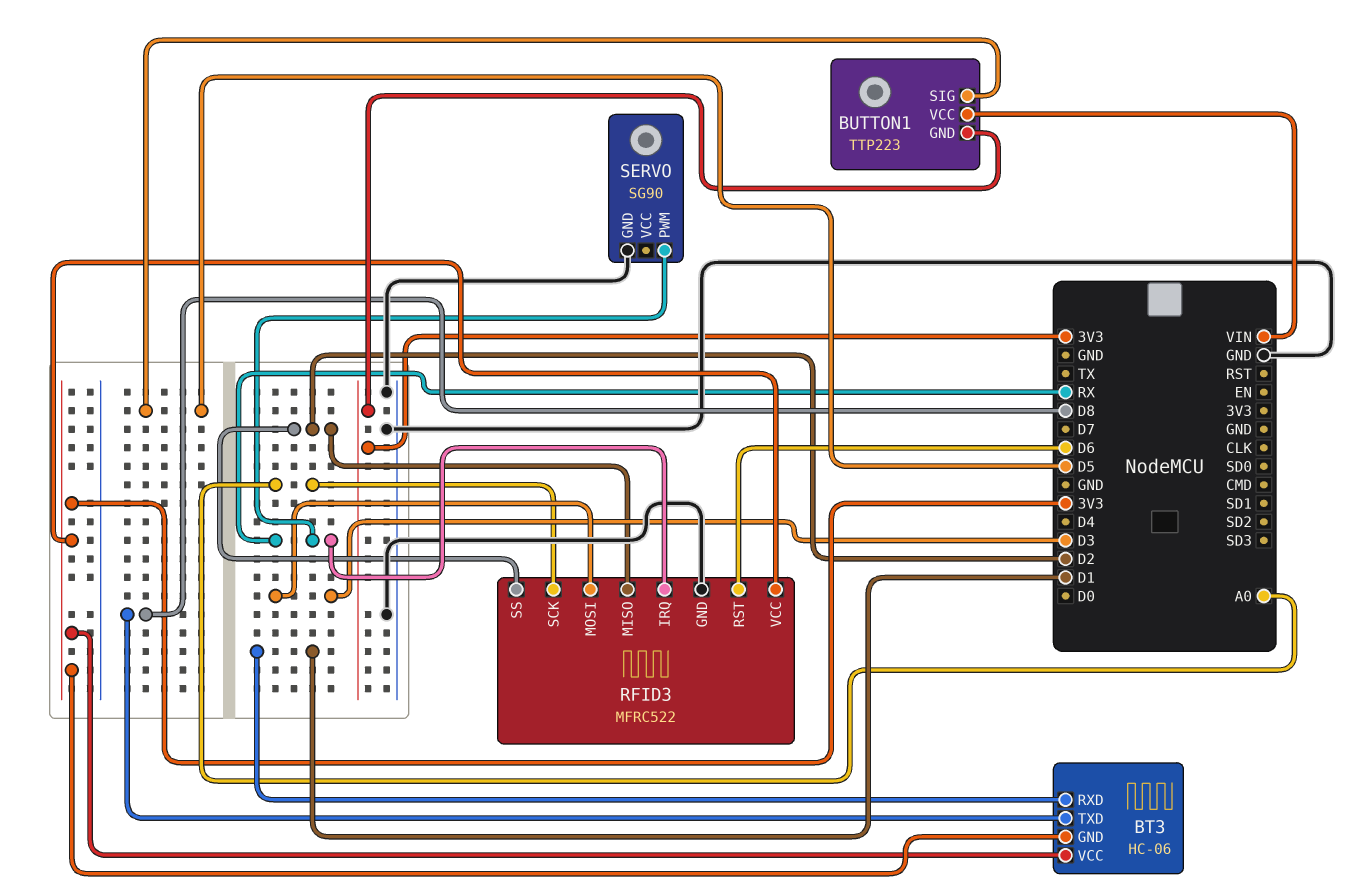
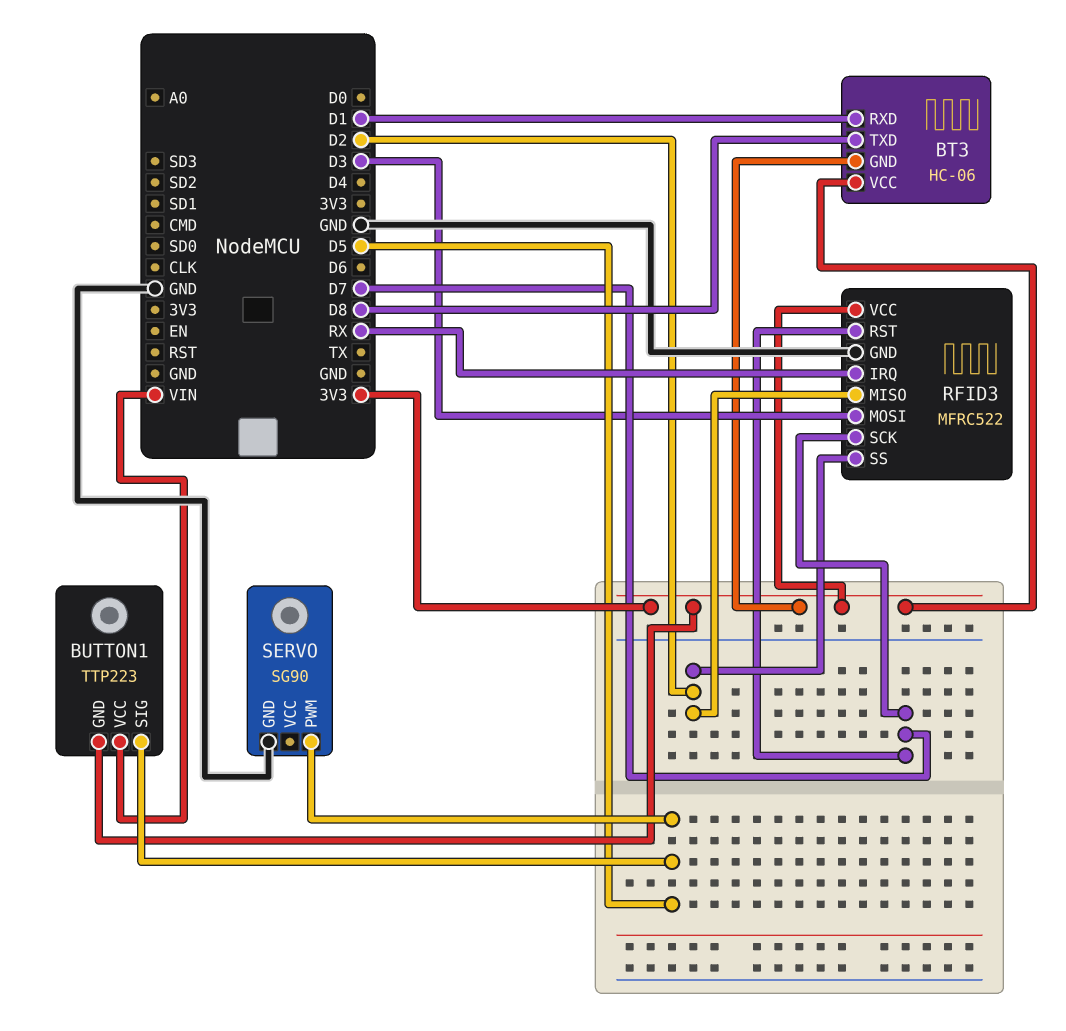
RFID3 pin RST: D6 -> D7
RFID3 pin SCK: A0 -> D7
SERVO pin PWM: RX -> D5

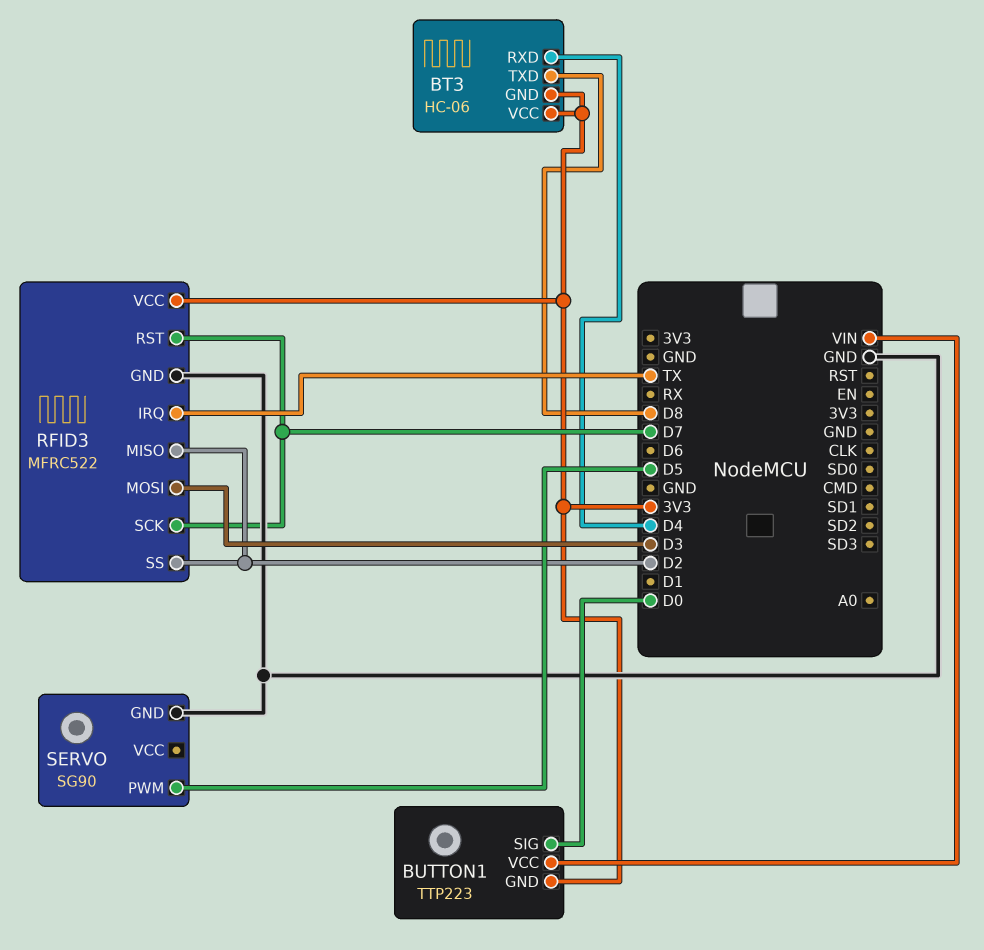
BT3 pin RXD: D1 -> D4
BUTTON1 pin SIG: D5 -> D0
RFID3 pin IRQ: RX -> TX

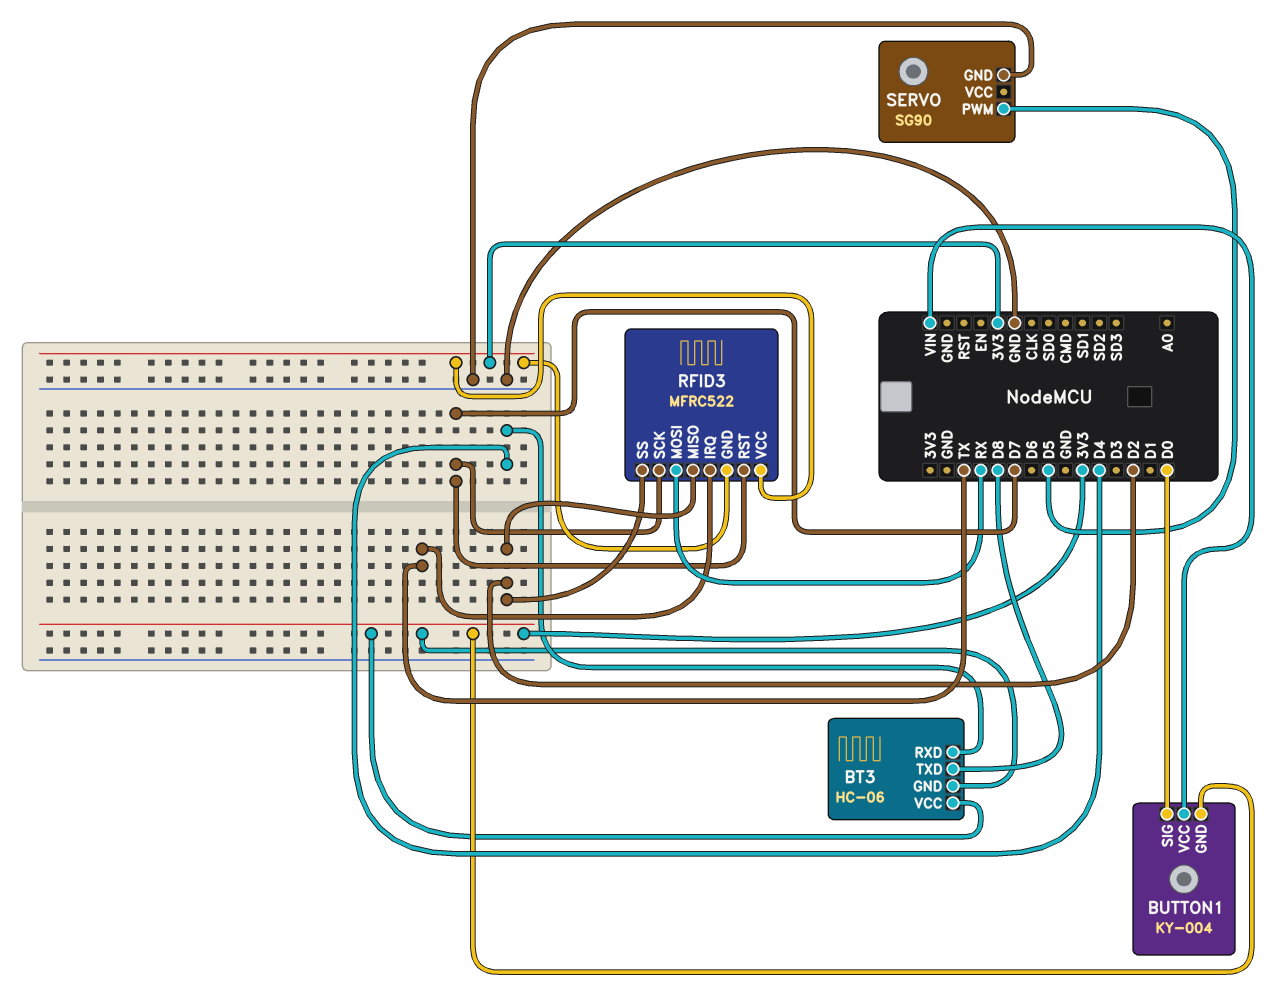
BUTTON1: TTP223 -> KY-004
RFID3 pin GND: GND -> 3V3
RFID3 pin MOSI: D3 -> RX

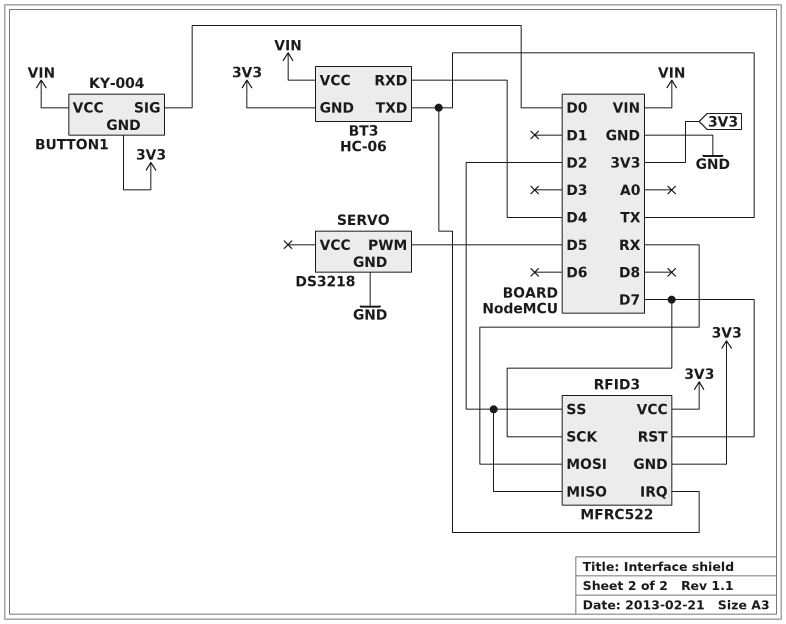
BT3 pin TXD: D8 -> TX
BT3 pin VCC: 3V3 -> VIN
SERVO: SG90 -> DS3218

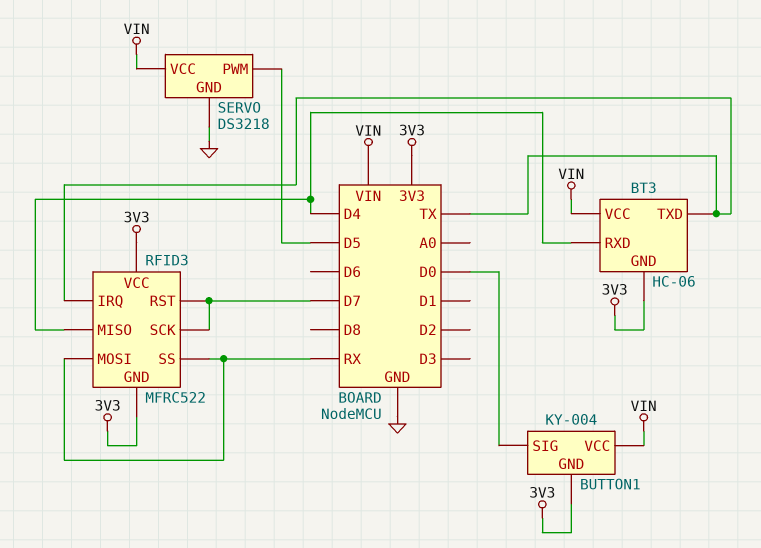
RFID3 pin MISO: D2 -> D4
RFID3 pin SS: D2 -> RX
SERVO pin VCC: none -> VIN

